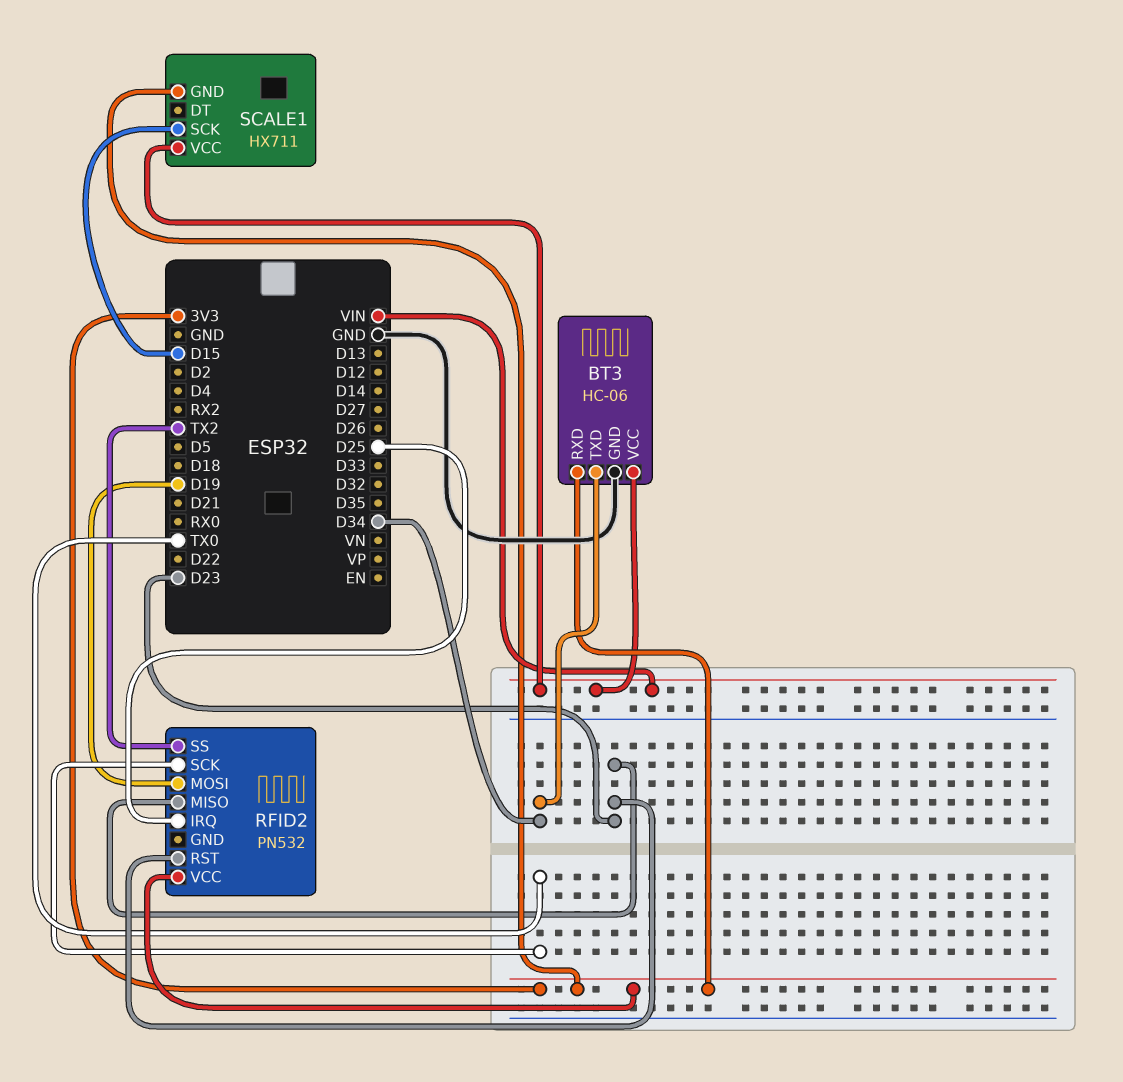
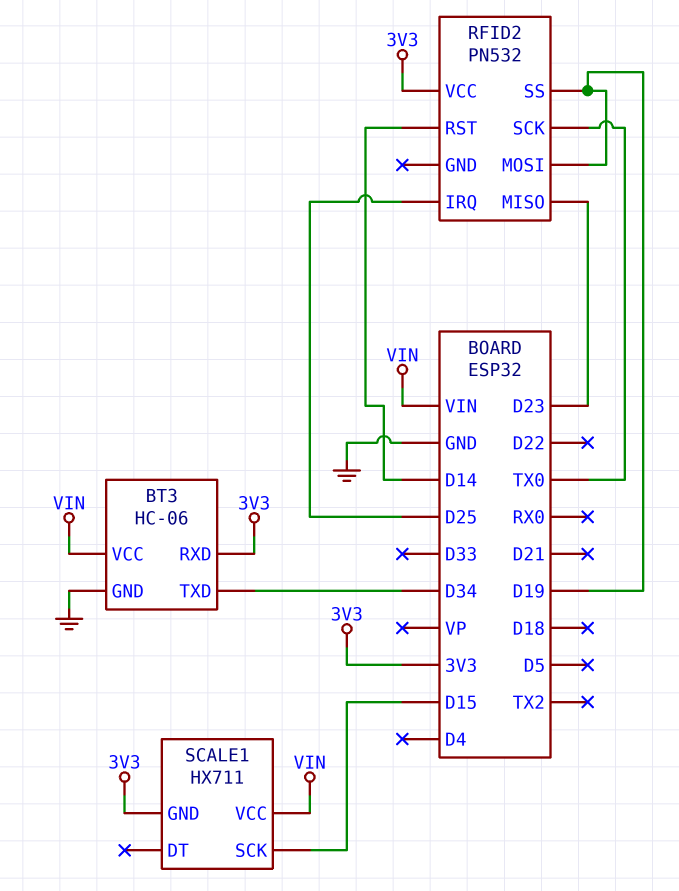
RFID2 pin RST: D23 -> D14
RFID2 pin SS: TX2 -> D19

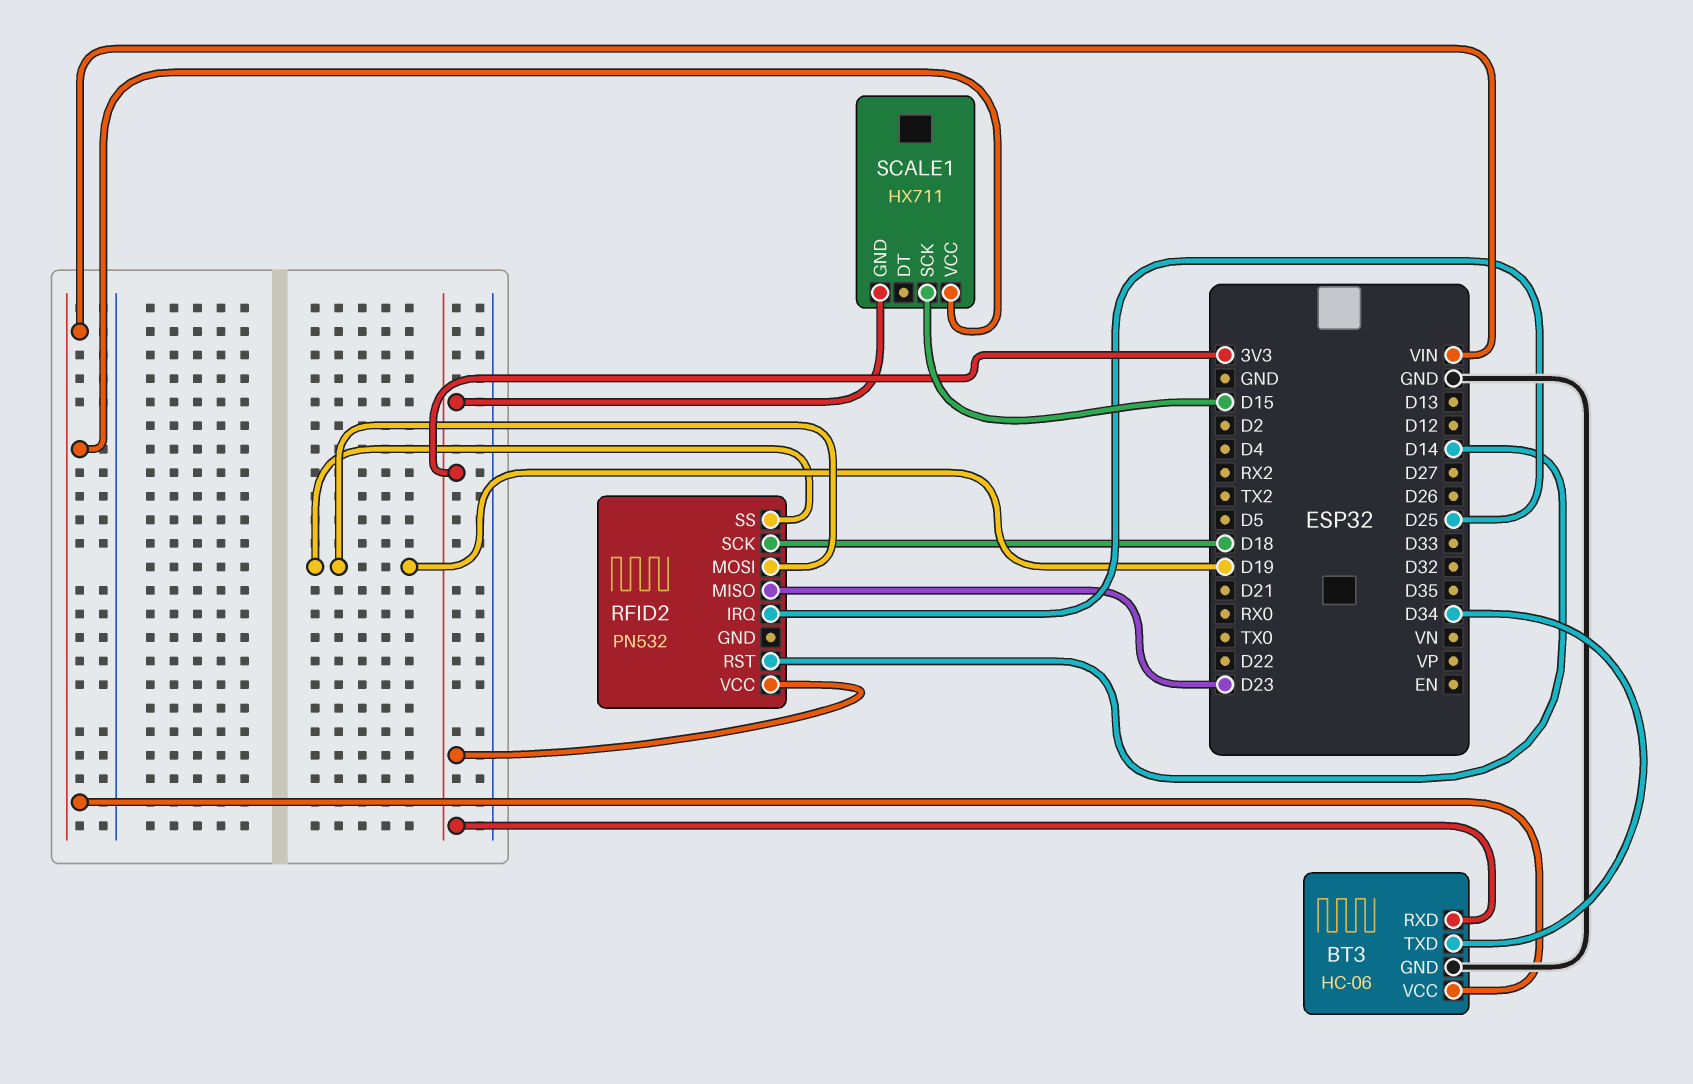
RFID2 pin SCK: TX0 -> D18

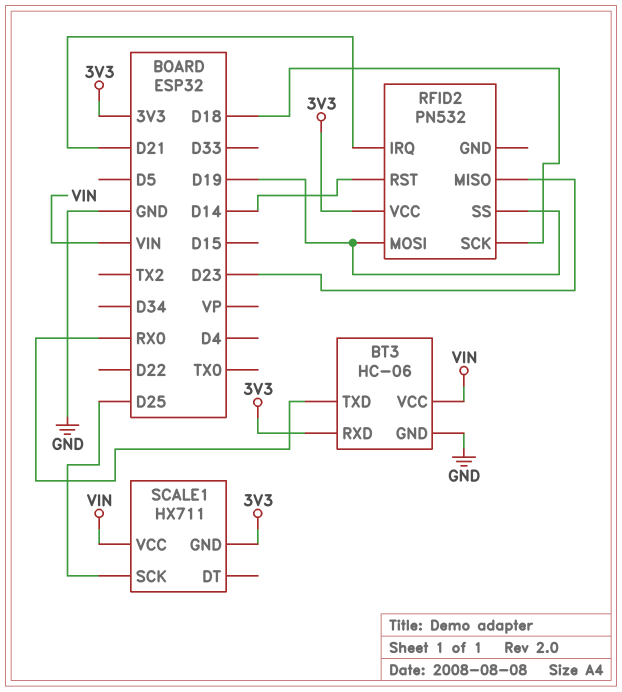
BT3 pin TXD: D34 -> RX0
RFID2 pin IRQ: D25 -> D21
SCALE1 pin SCK: D15 -> D25

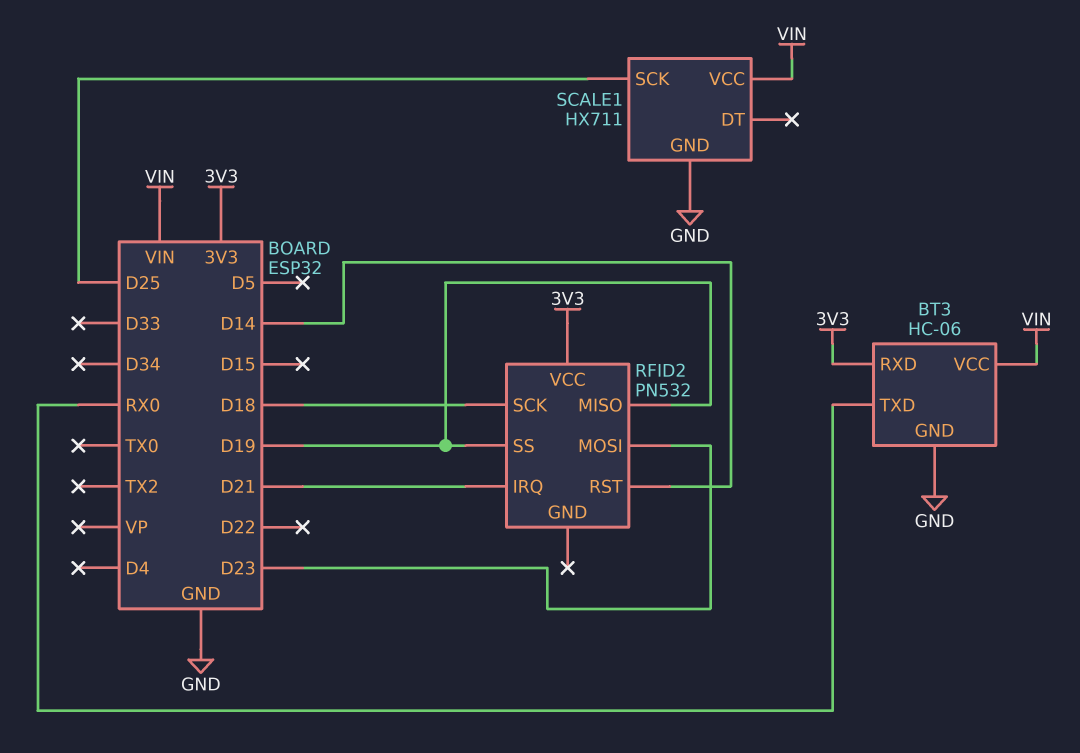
RFID2 pin MISO: D23 -> D19
RFID2 pin MOSI: D19 -> D23
SCALE1 pin GND: 3V3 -> GND

